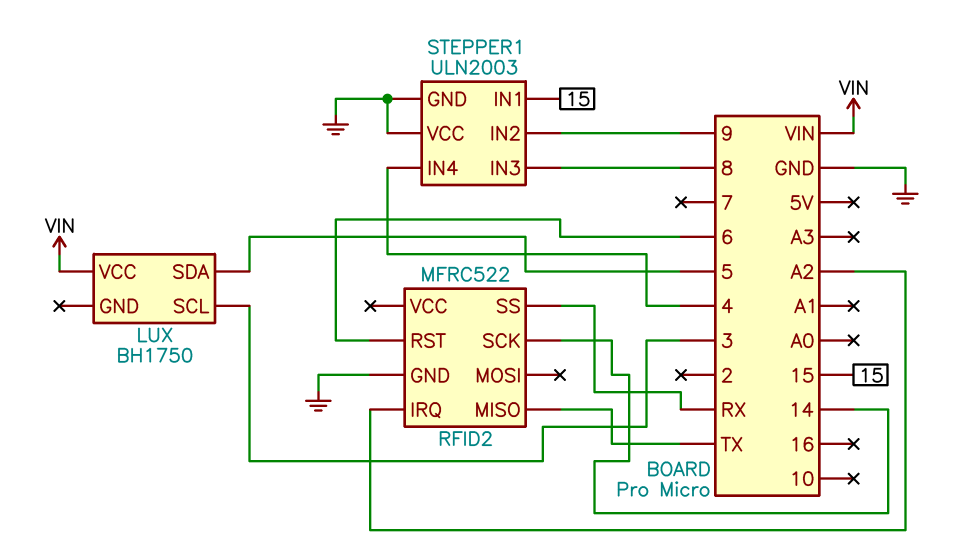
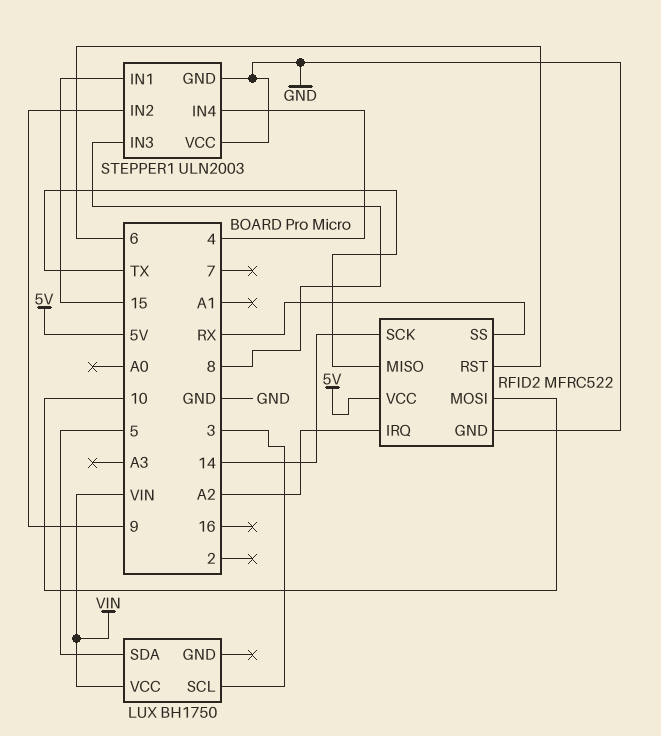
RFID2 pin MOSI: none -> 10
RFID2 pin VCC: none -> 5V

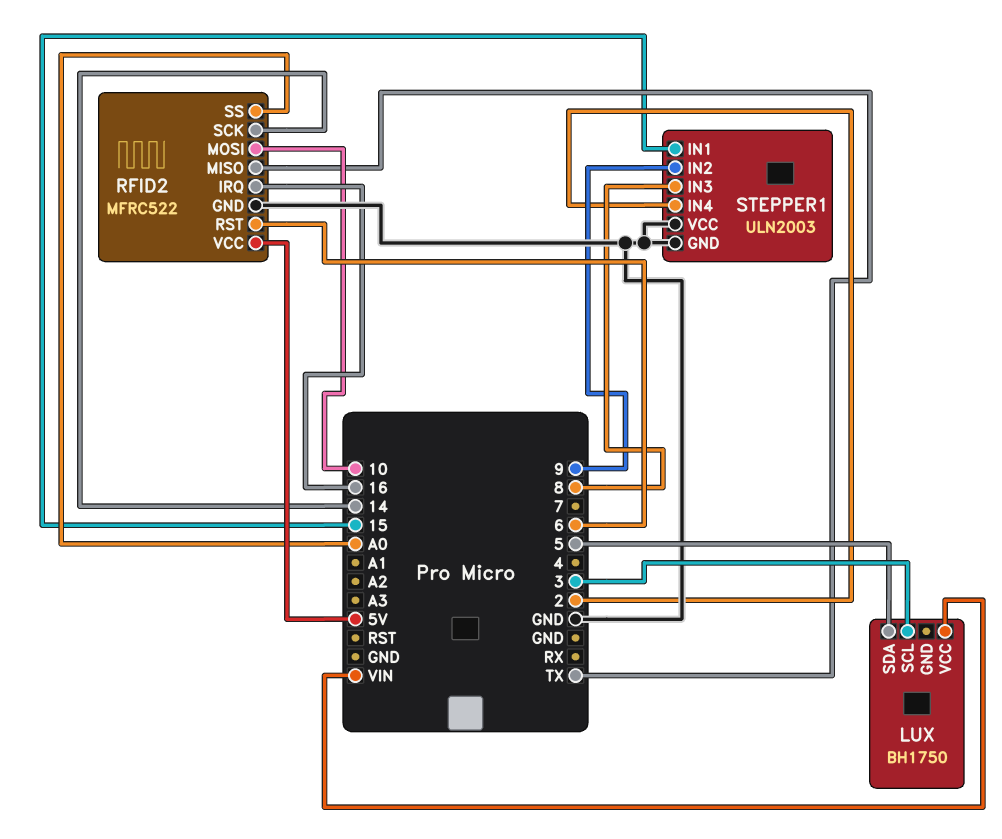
RFID2 pin IRQ: A2 -> 16
RFID2 pin SS: RX -> A0
STEPPER1 pin IN4: 4 -> 2

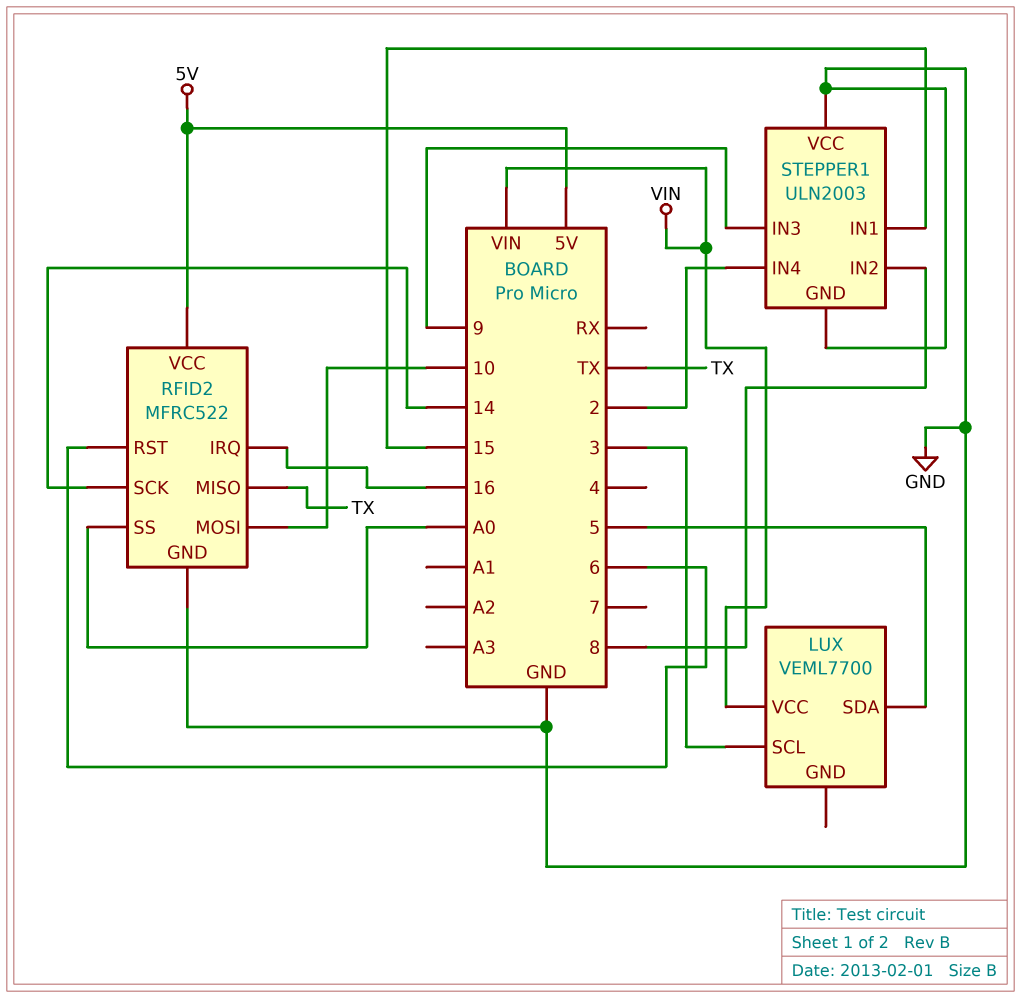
LUX: BH1750 -> VEML7700
STEPPER1 pin IN2: 9 -> 8
STEPPER1 pin IN3: 8 -> 9

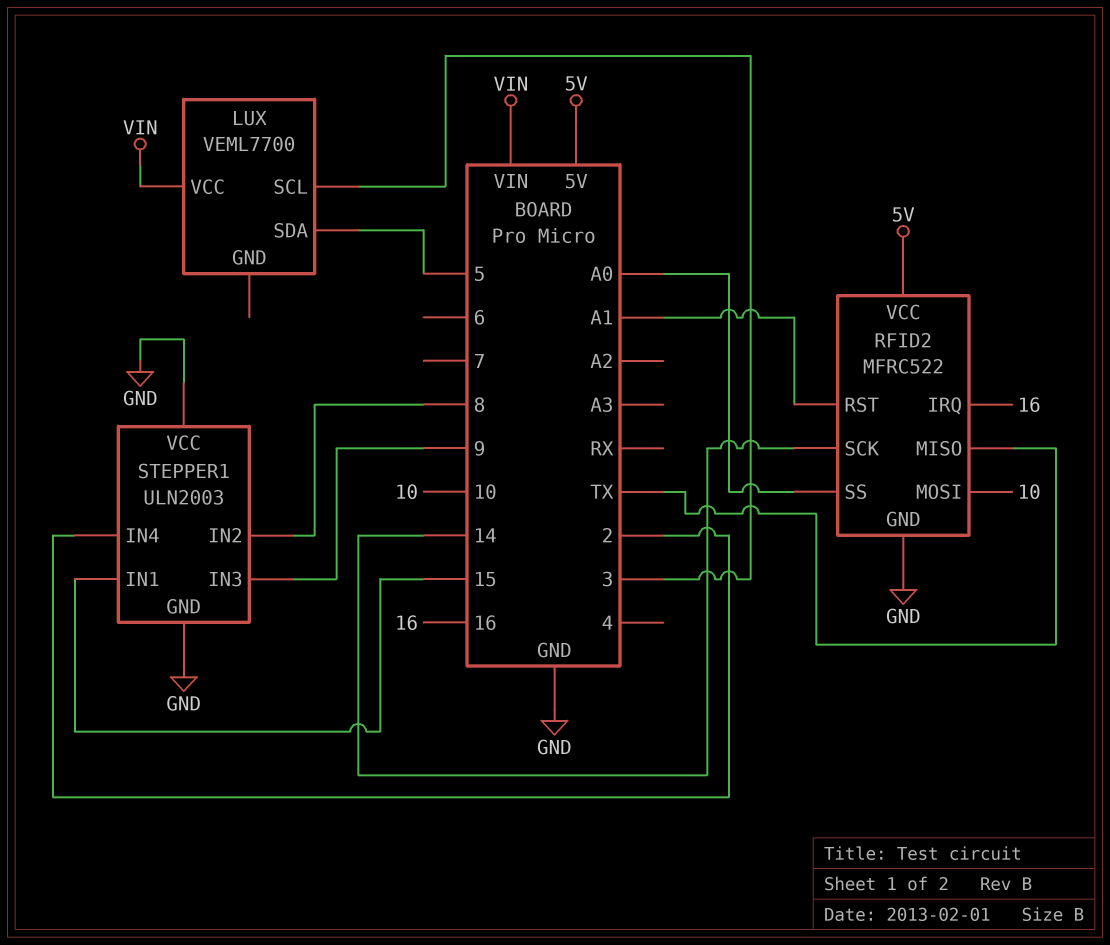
RFID2 pin RST: 6 -> A1

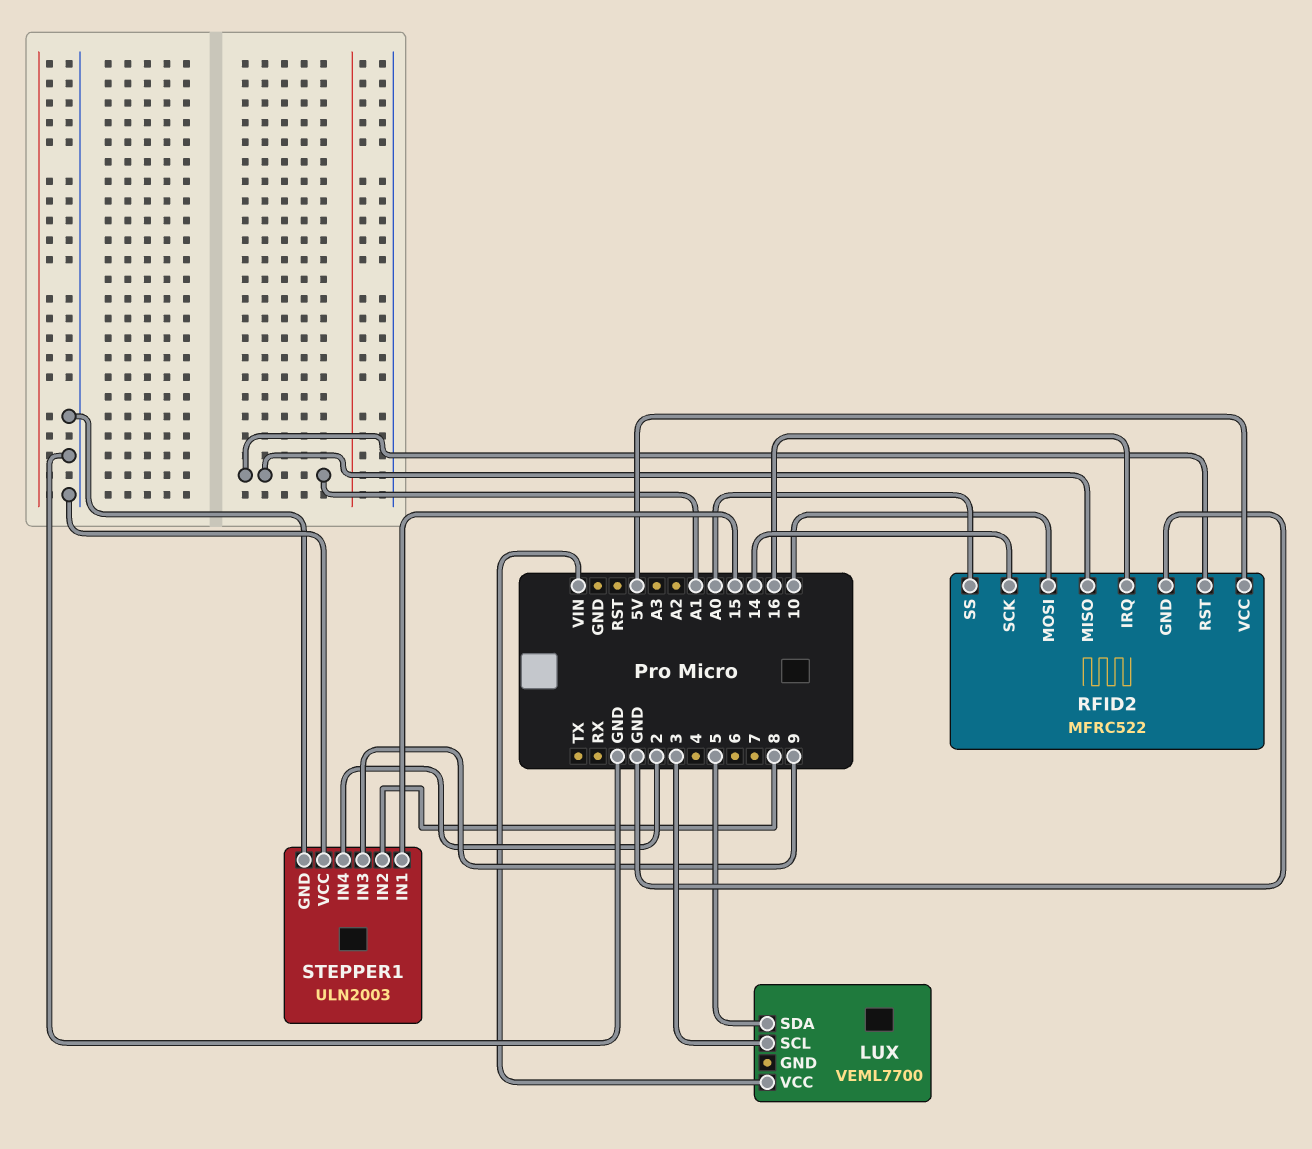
RFID2 pin MISO: TX -> A1

